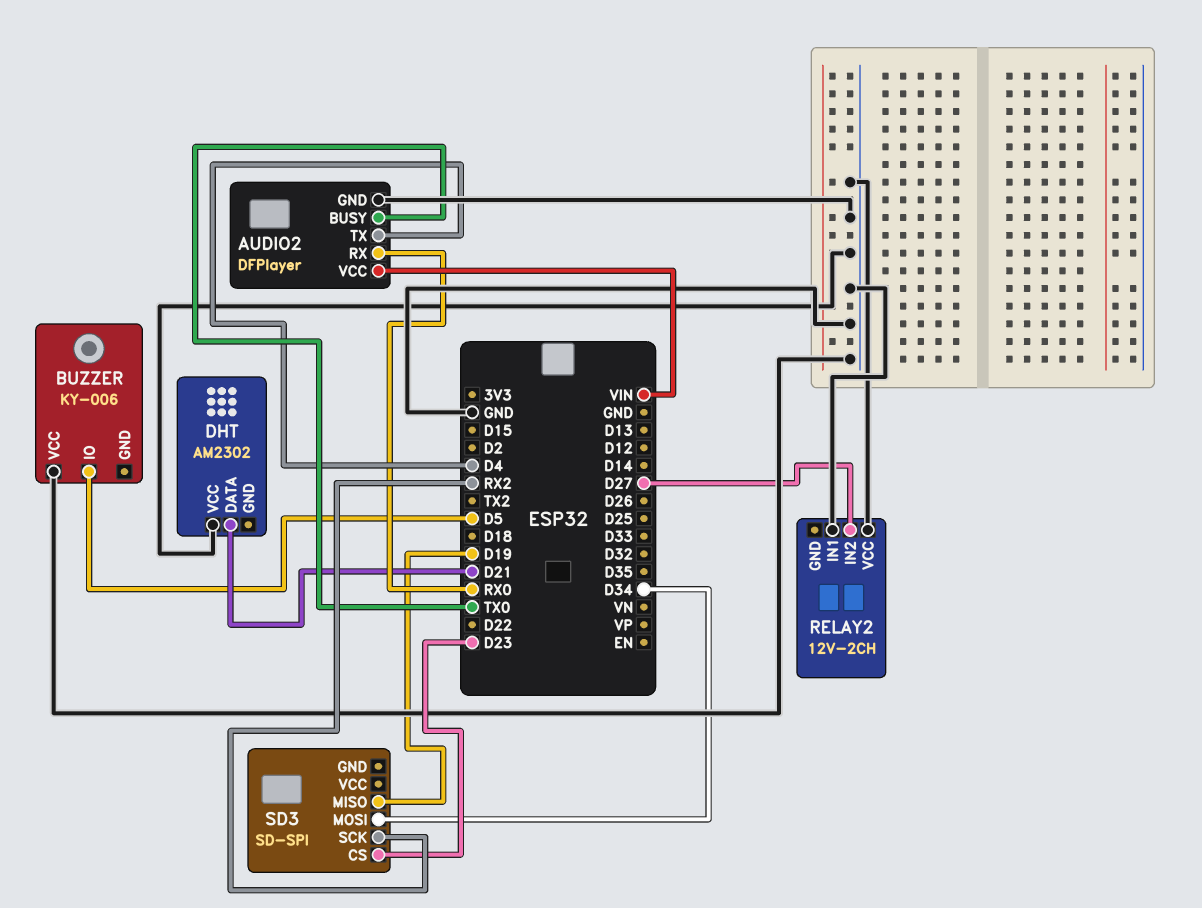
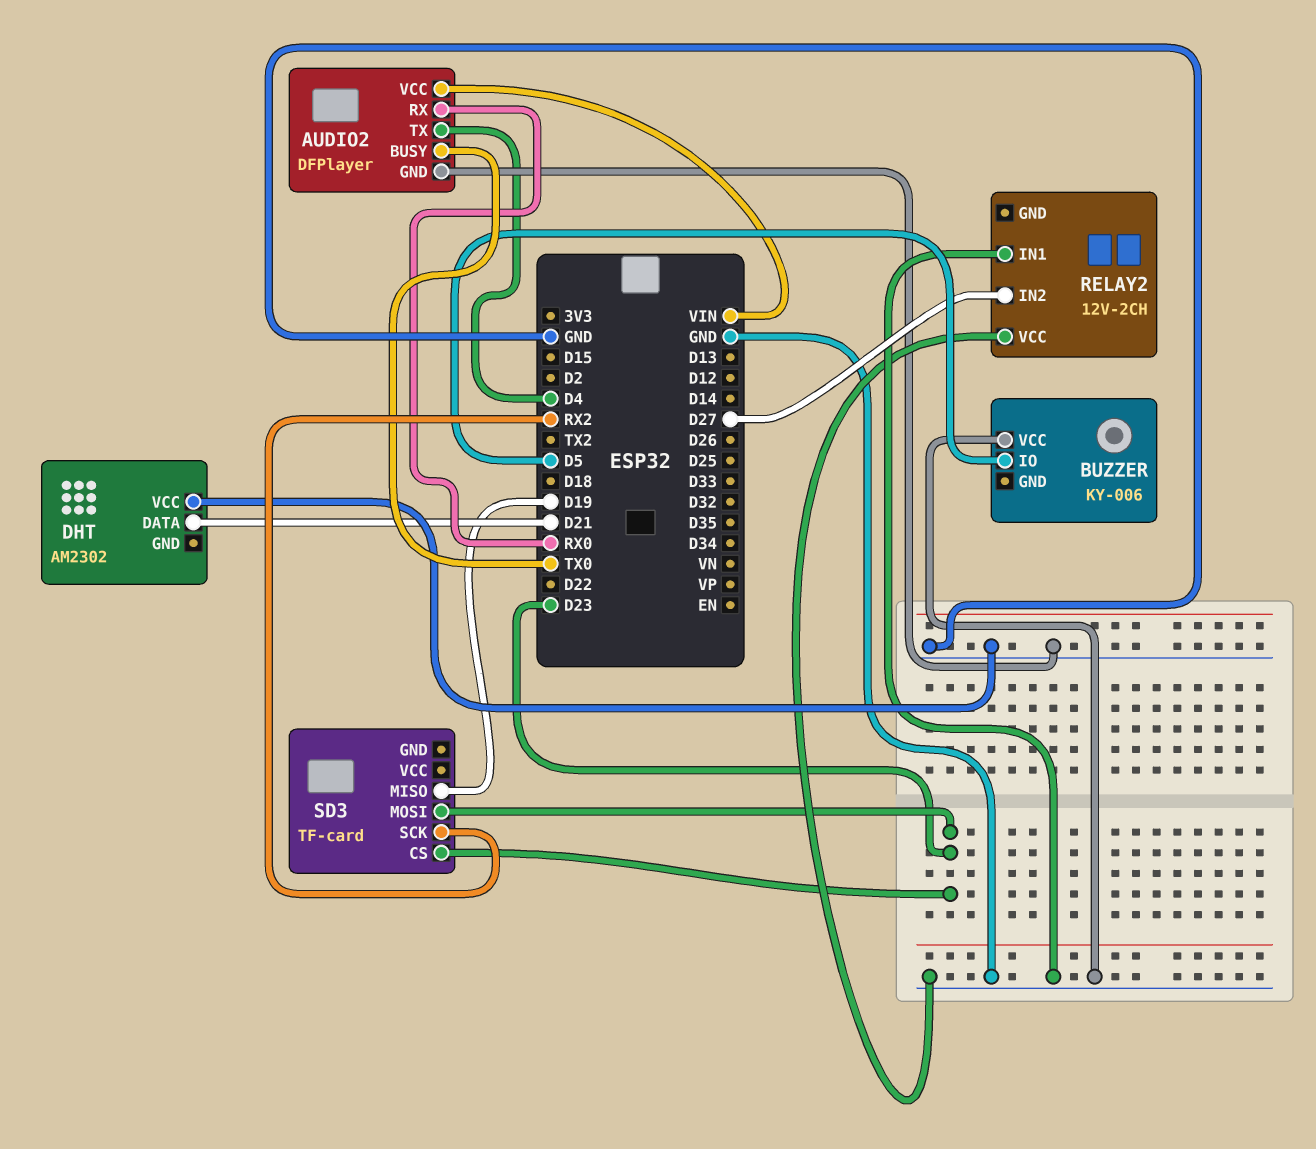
SD3: SD-SPI -> TF-card
SD3 pin MOSI: D34 -> D23

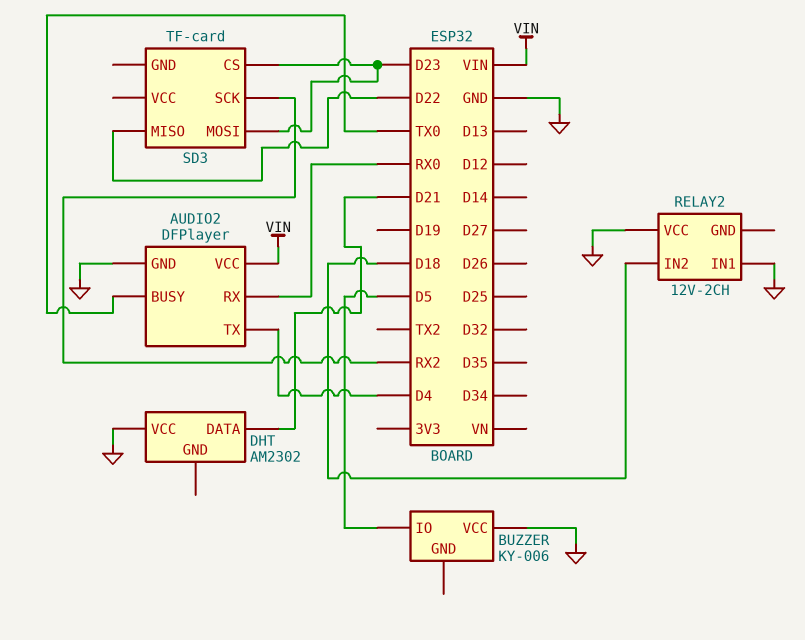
RELAY2 pin IN2: D27 -> D18
SD3 pin MISO: D19 -> D22

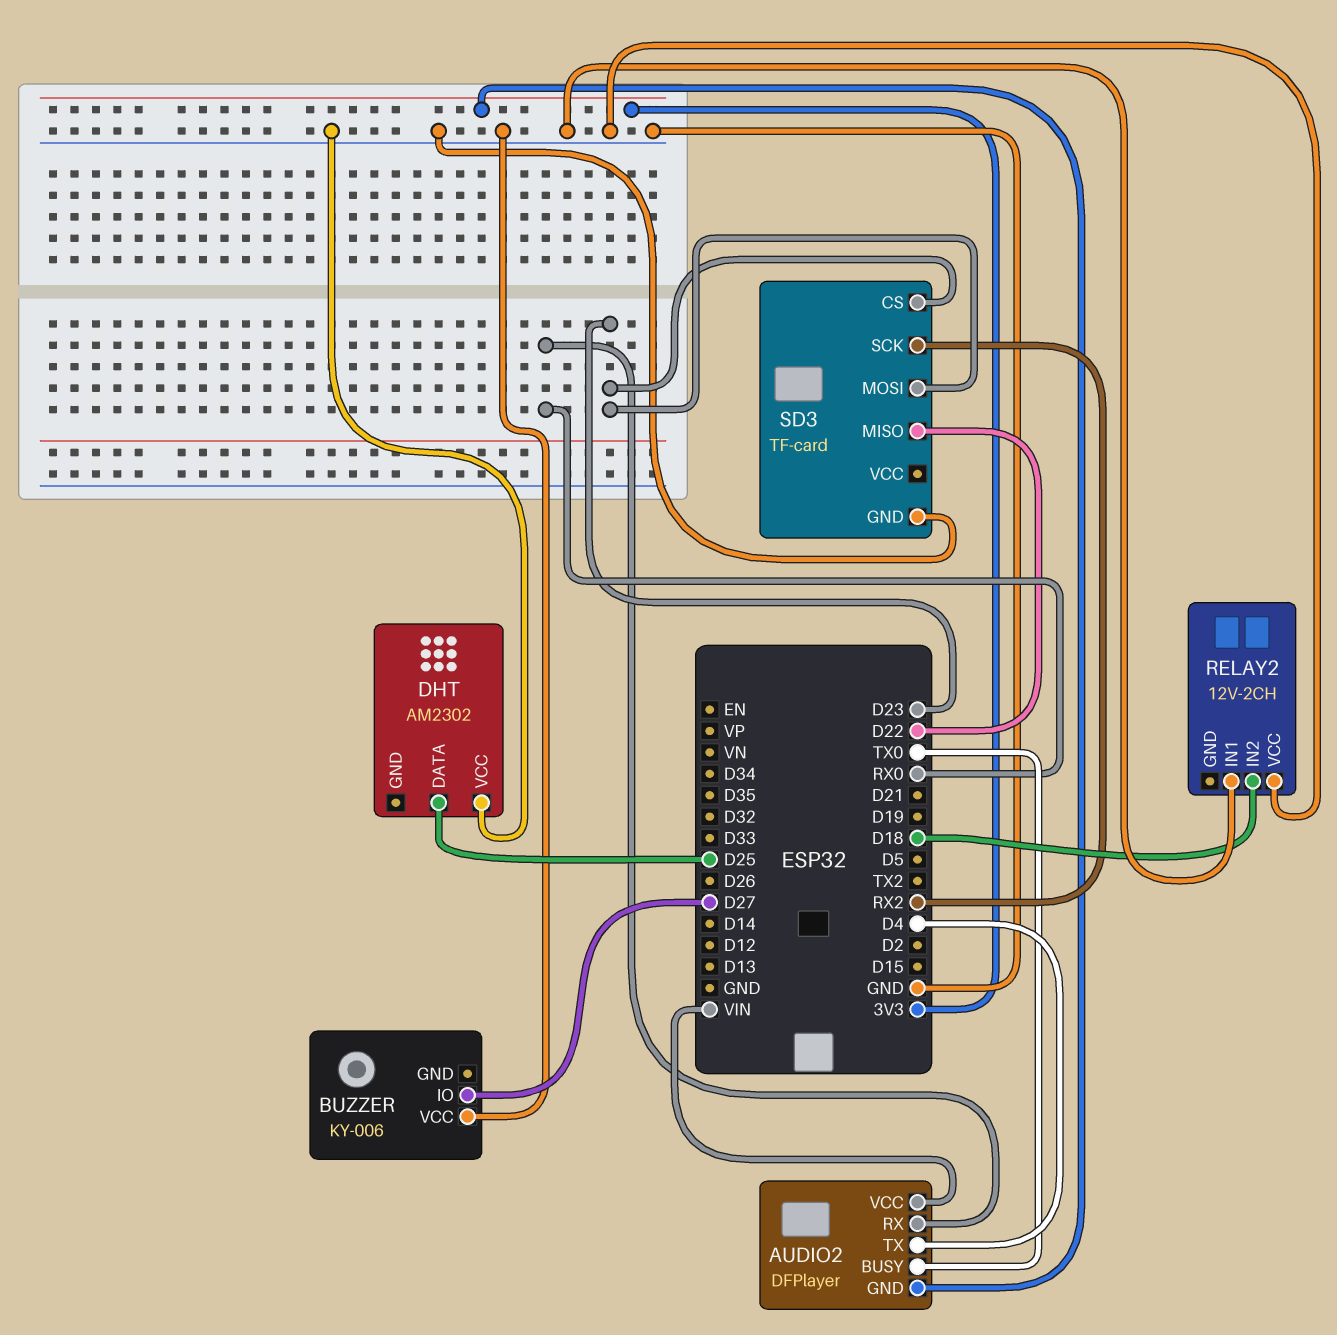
AUDIO2 pin GND: GND -> 3V3
BUZZER pin IO: D5 -> D27
DHT pin DATA: D21 -> D25
SD3 pin GND: none -> GND

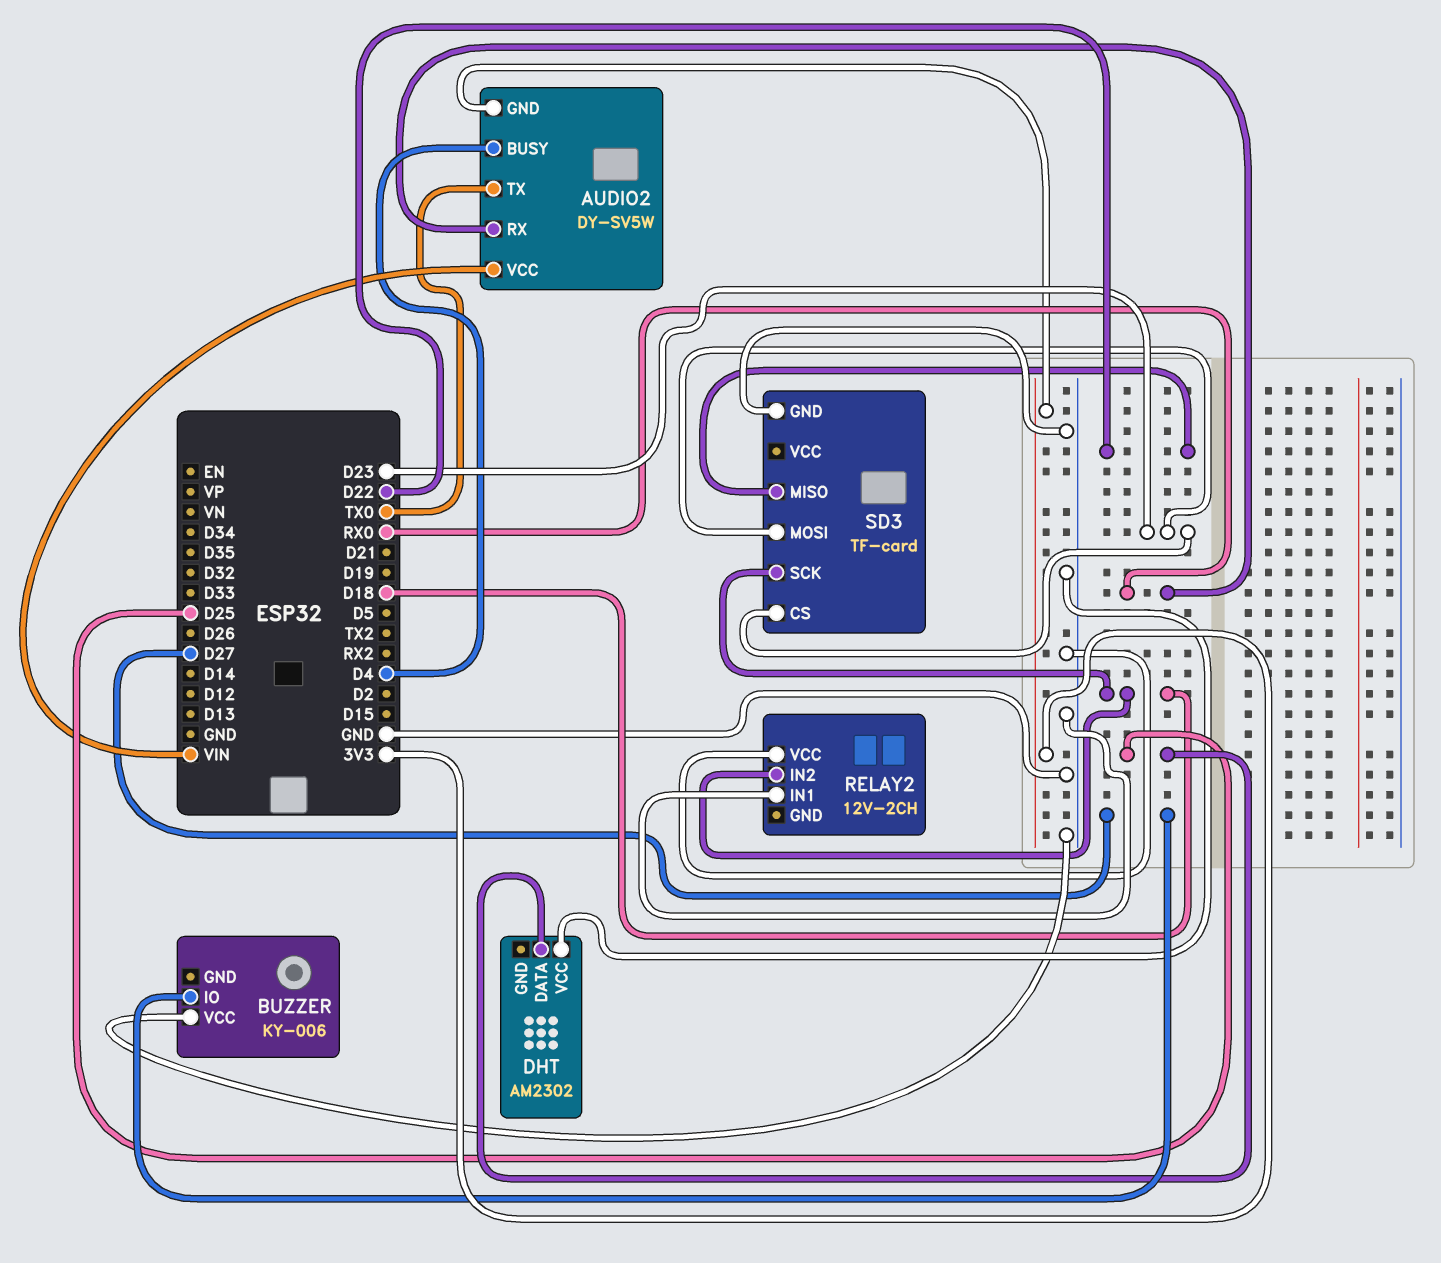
AUDIO2: DFPlayer -> DY-SV5W
AUDIO2 pin BUSY: TX0 -> D4
AUDIO2 pin TX: D4 -> TX0
SD3 pin SCK: RX2 -> D18

